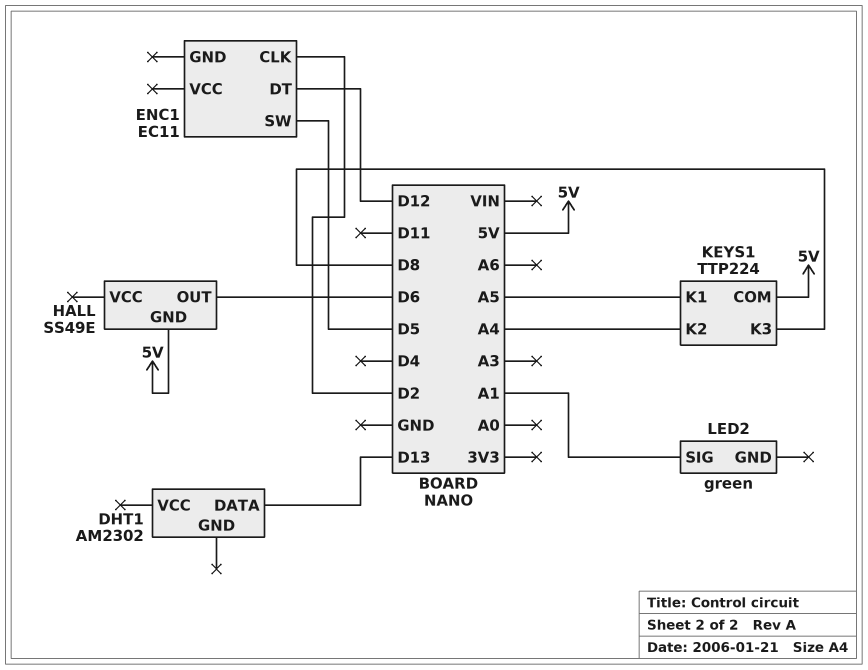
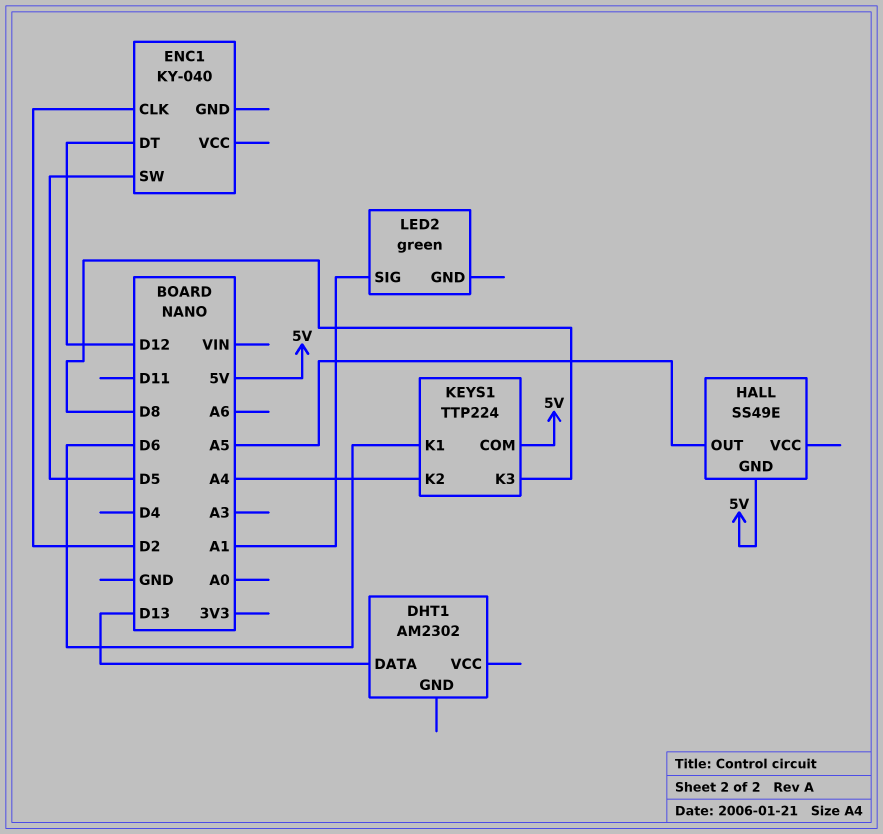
ENC1: EC11 -> KY-040
HALL pin OUT: D6 -> A5
KEYS1 pin K1: A5 -> D6

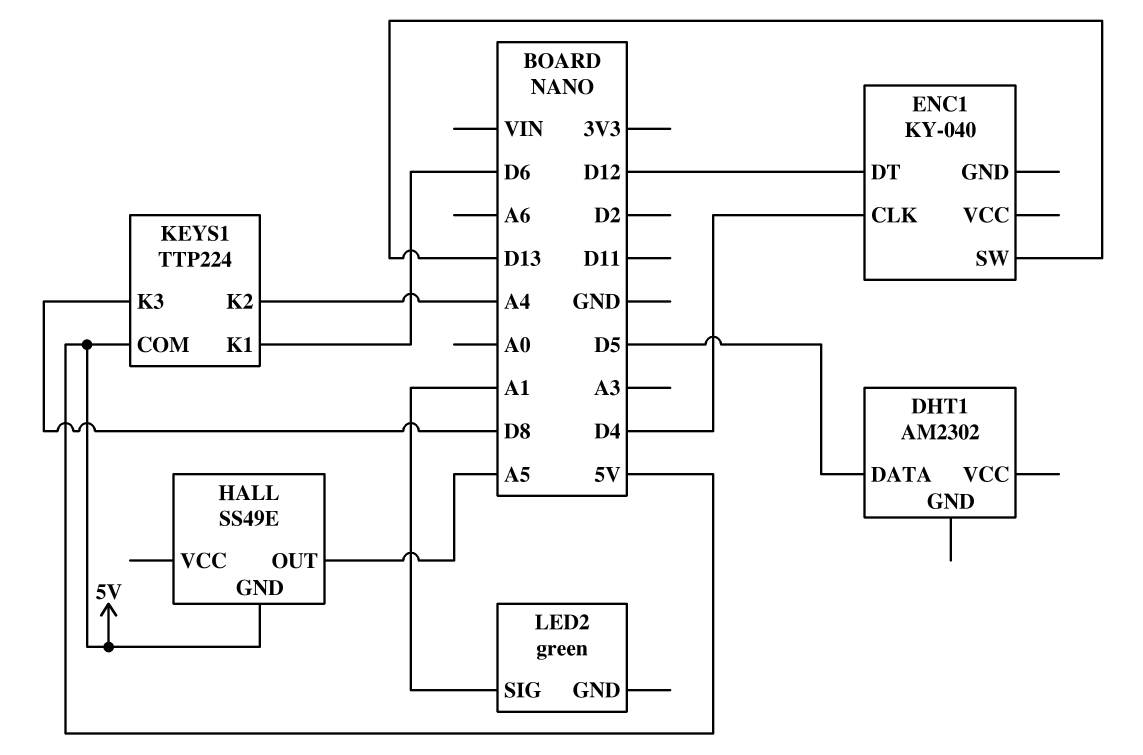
DHT1 pin DATA: D13 -> D5
ENC1 pin CLK: D2 -> D4
ENC1 pin SW: D5 -> D13

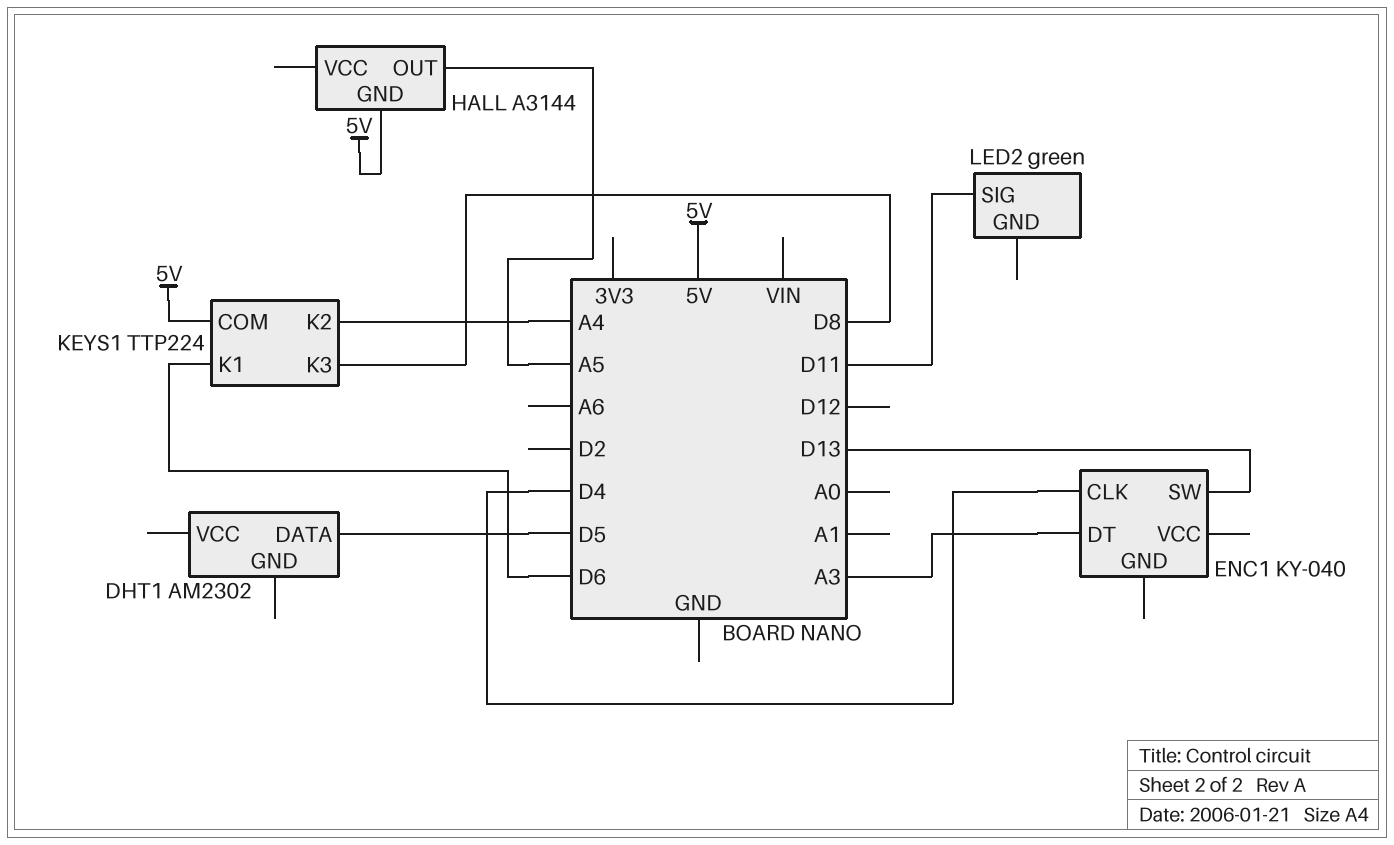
ENC1 pin DT: D12 -> A3
HALL: SS49E -> A3144
LED2 pin SIG: A1 -> D11

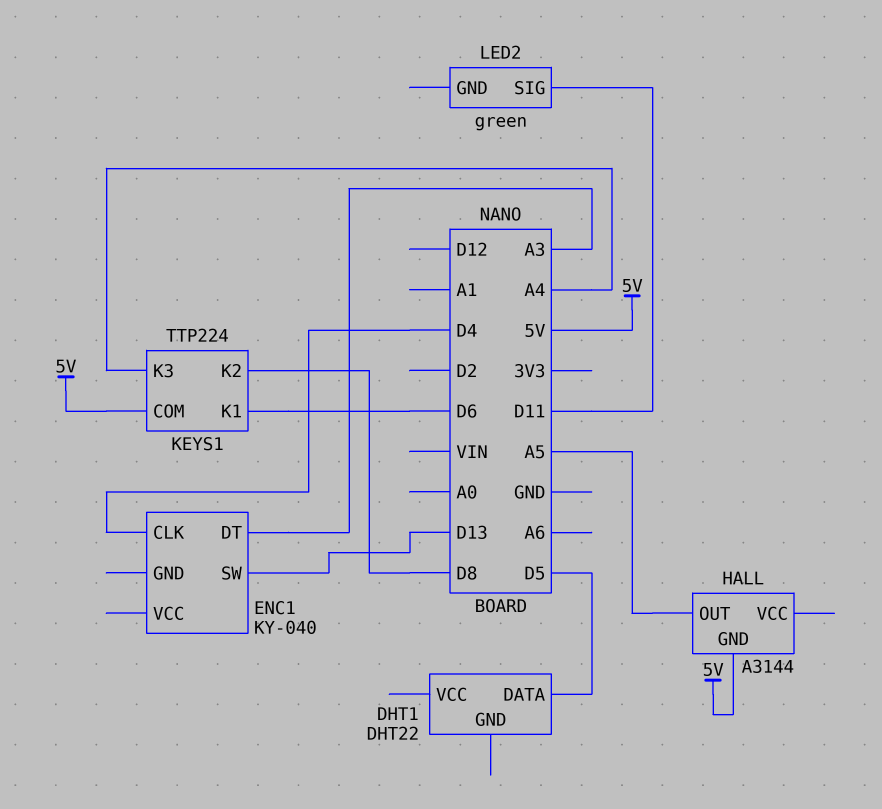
DHT1: AM2302 -> DHT22
KEYS1 pin K2: A4 -> D8
KEYS1 pin K3: D8 -> A4

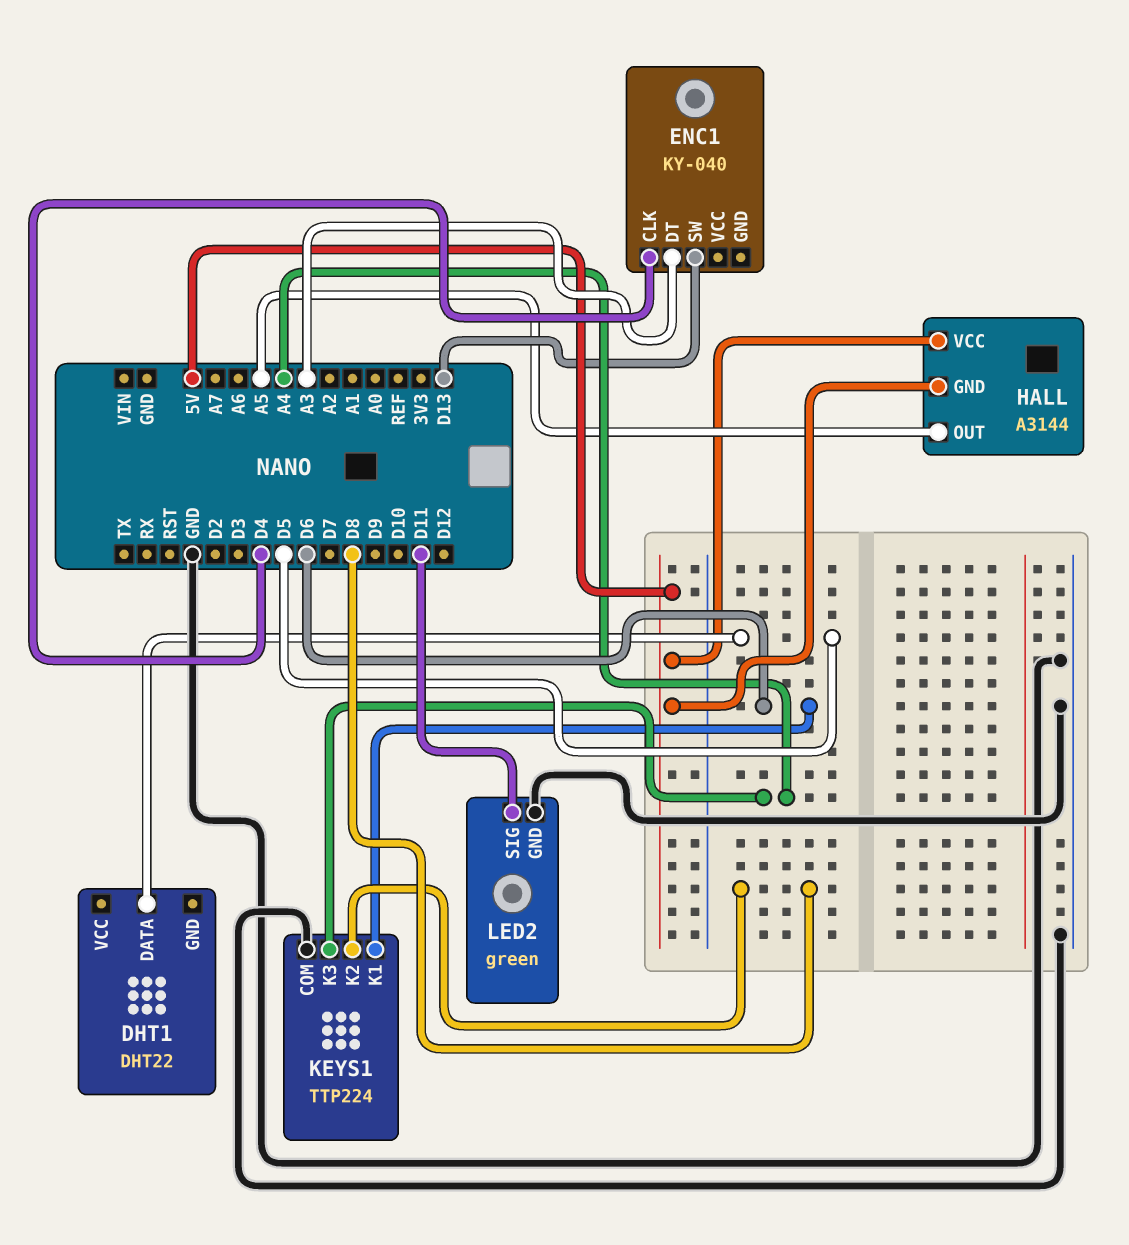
HALL pin VCC: none -> 5V
KEYS1 pin COM: 5V -> GND
LED2 pin GND: none -> GND

